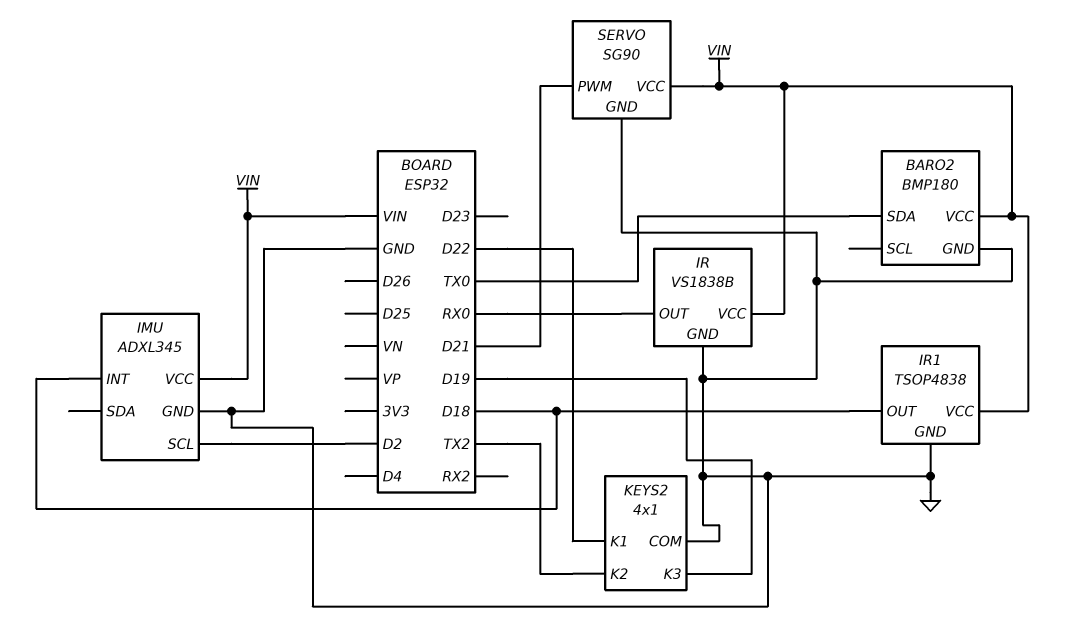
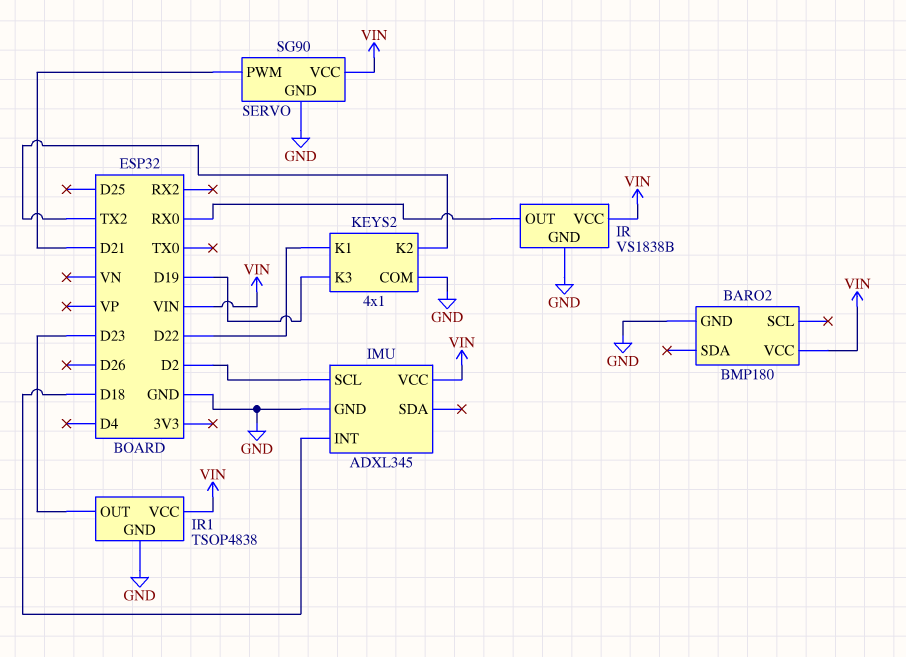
BARO2 pin SDA: TX0 -> none
IR1 pin OUT: D18 -> D23

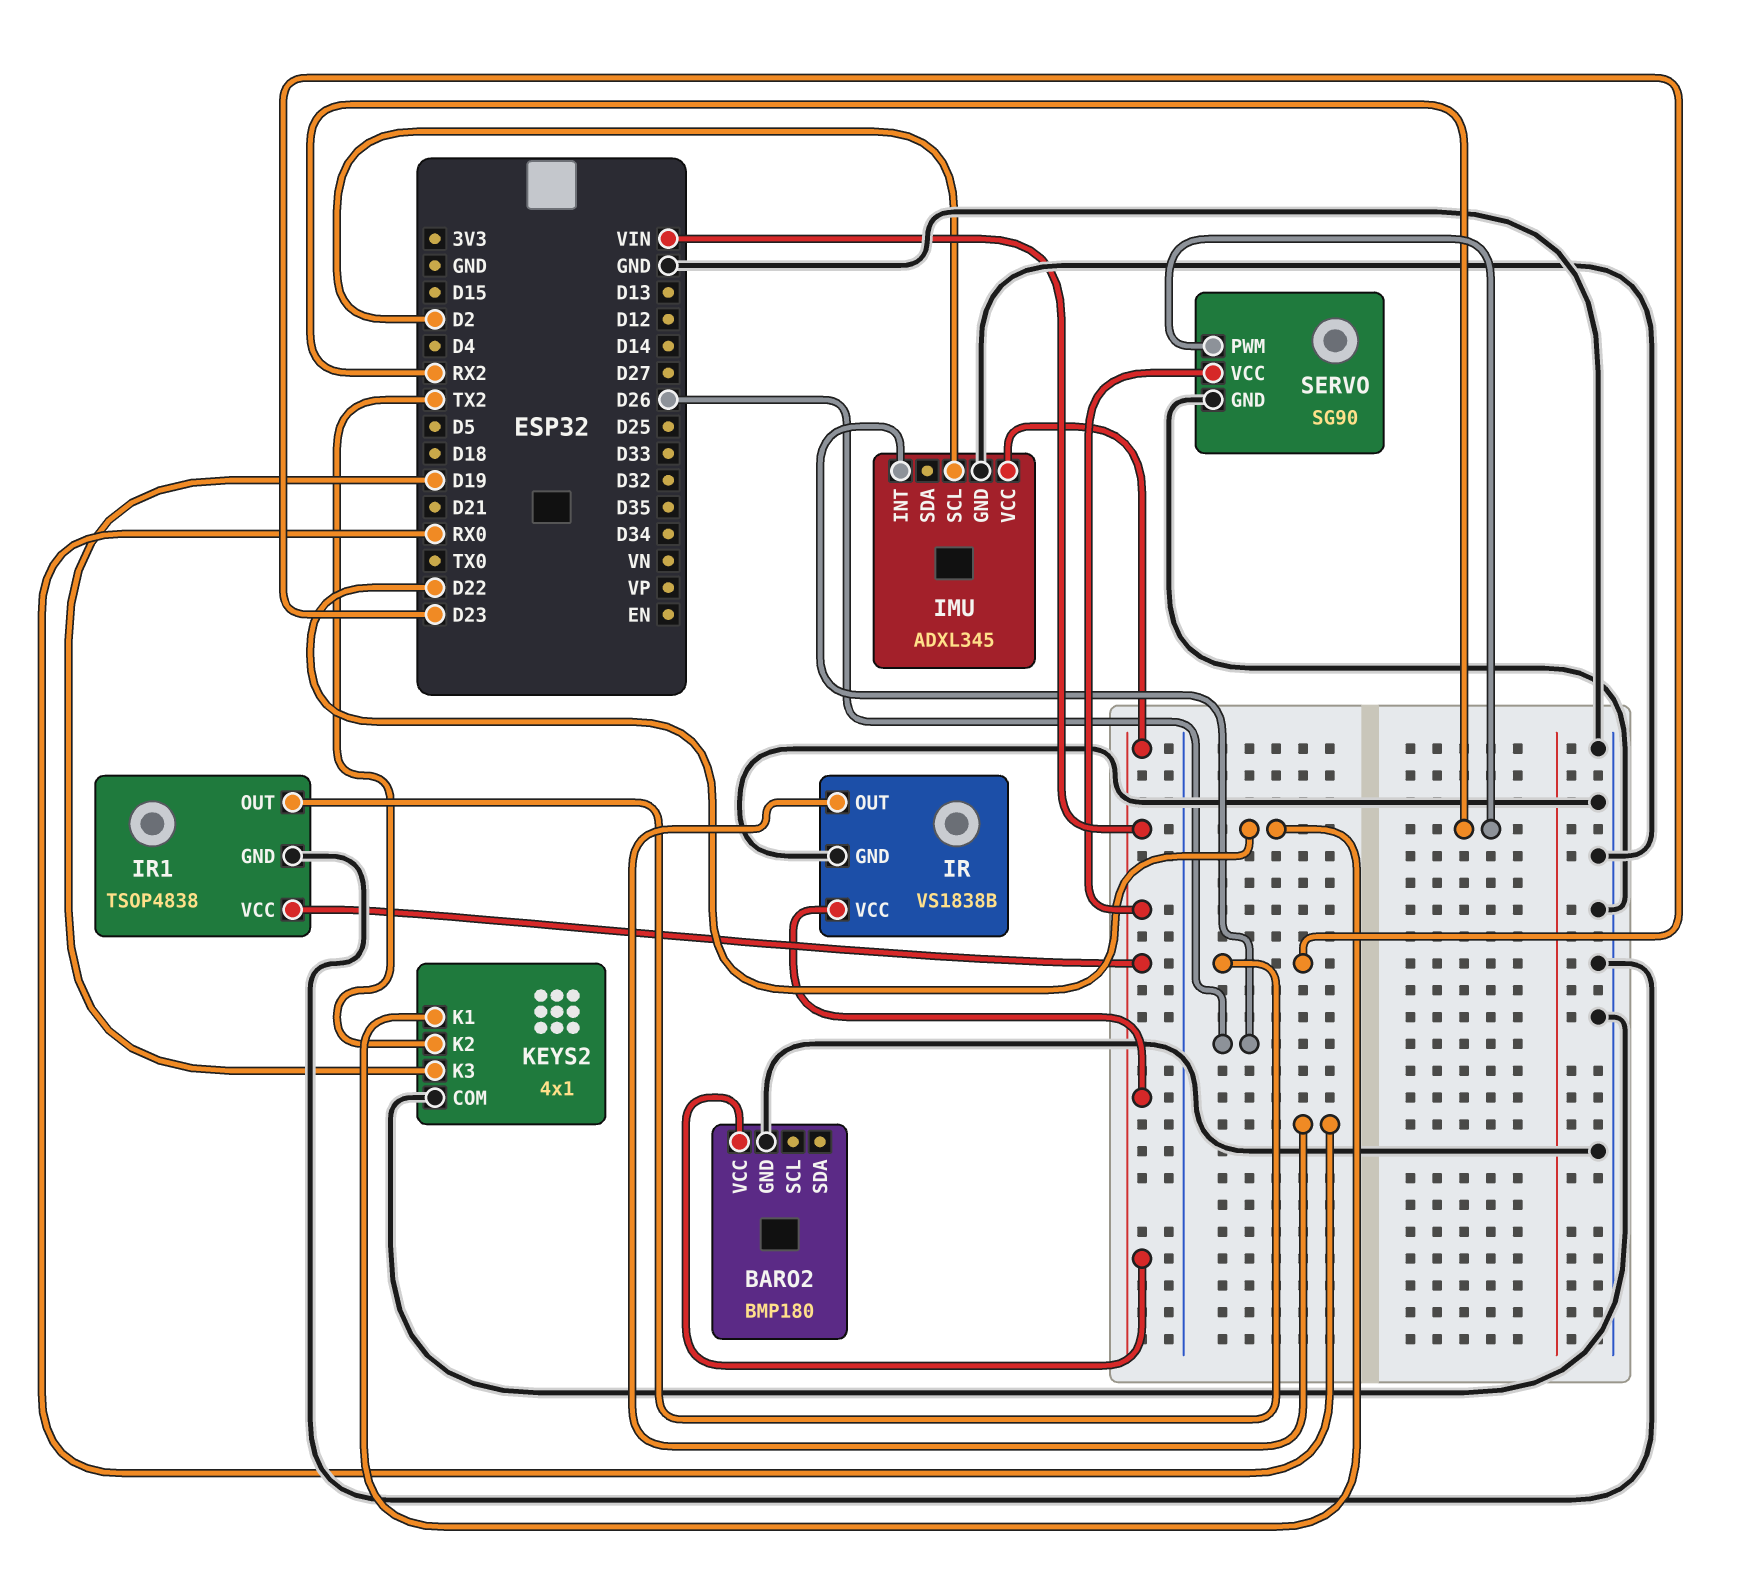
IMU pin INT: D18 -> D26
SERVO pin PWM: D21 -> RX2

